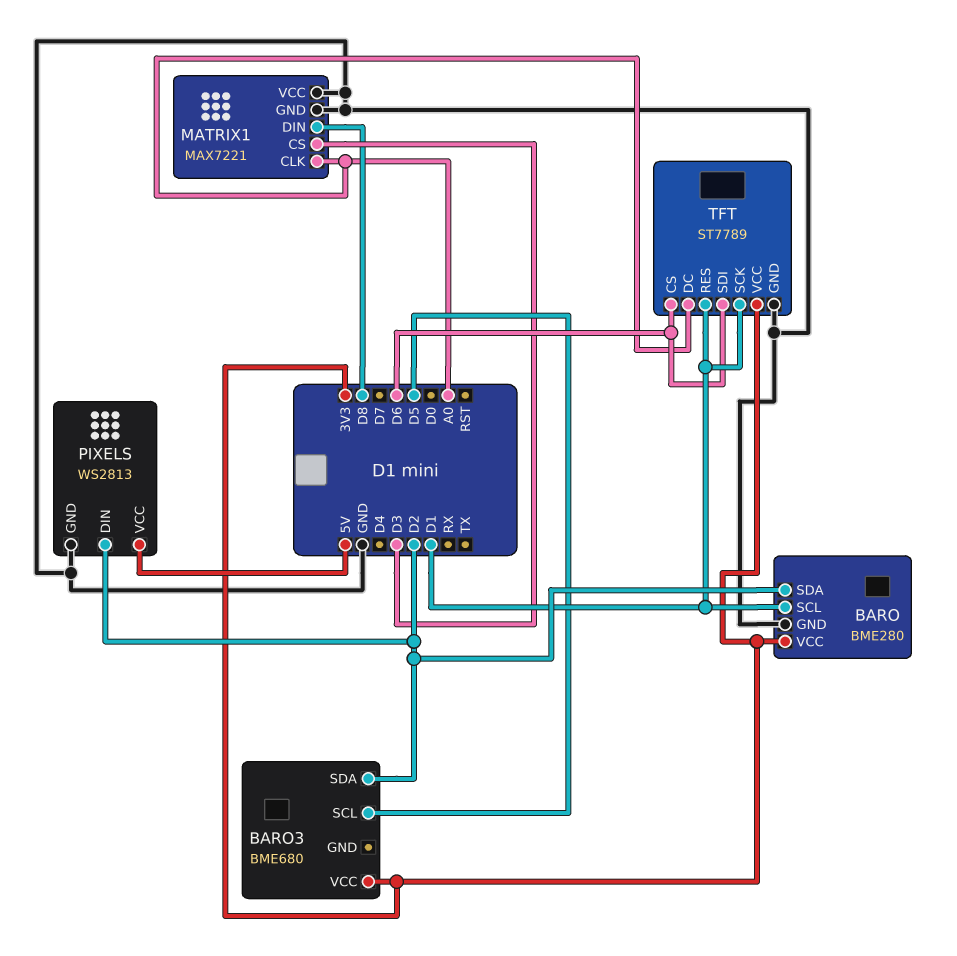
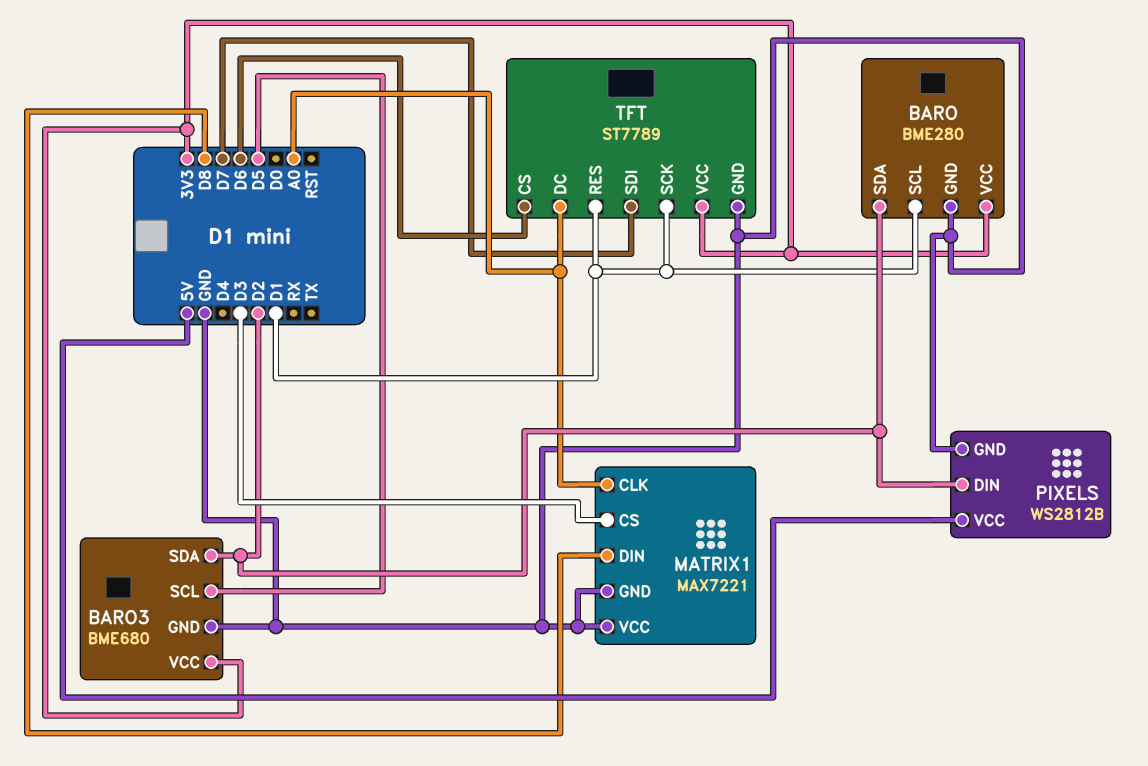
BARO3 pin GND: none -> GND
PIXELS: WS2813 -> WS2812B
TFT pin SDI: D6 -> D7

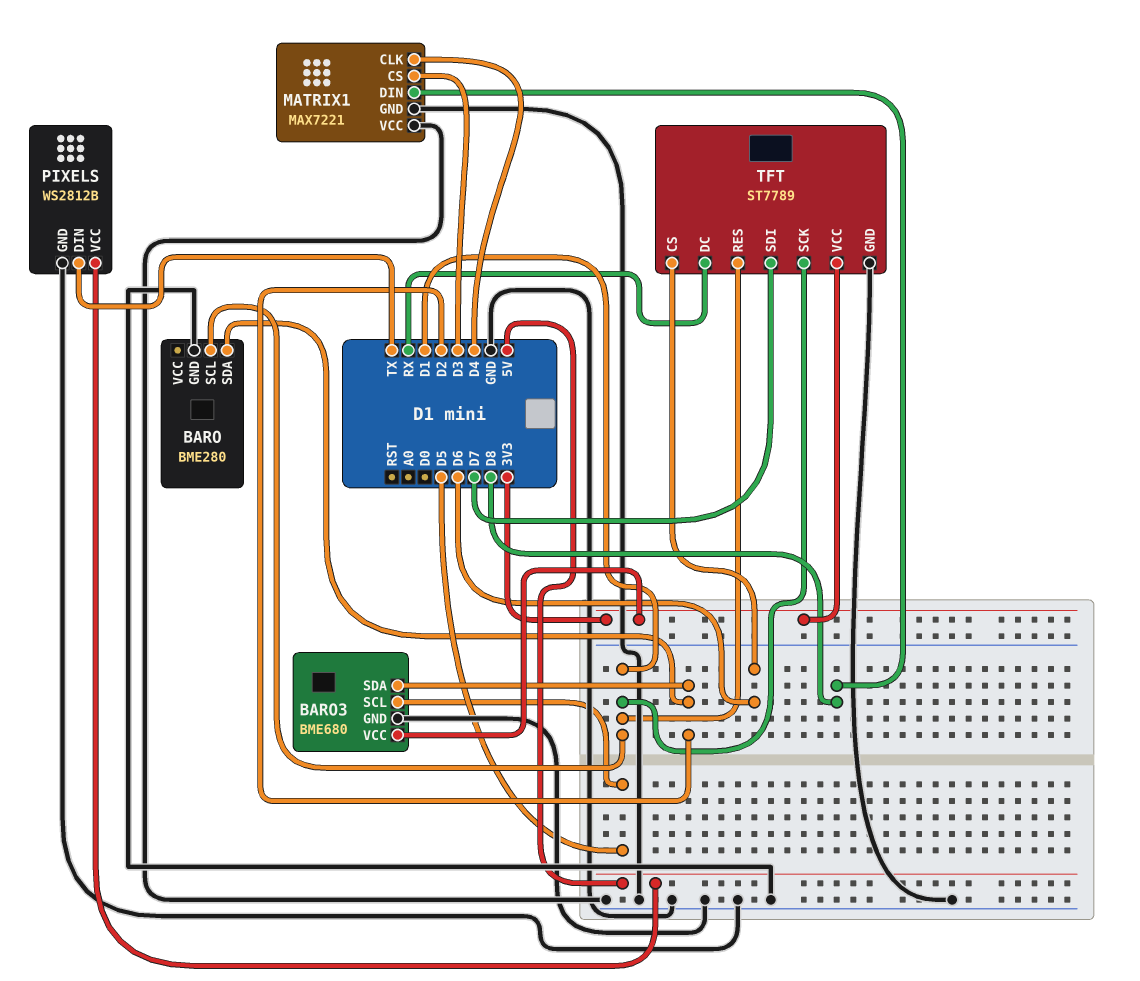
BARO pin VCC: 3V3 -> none
MATRIX1 pin CLK: A0 -> D4
PIXELS pin DIN: D2 -> TX
TFT pin DC: A0 -> RX

